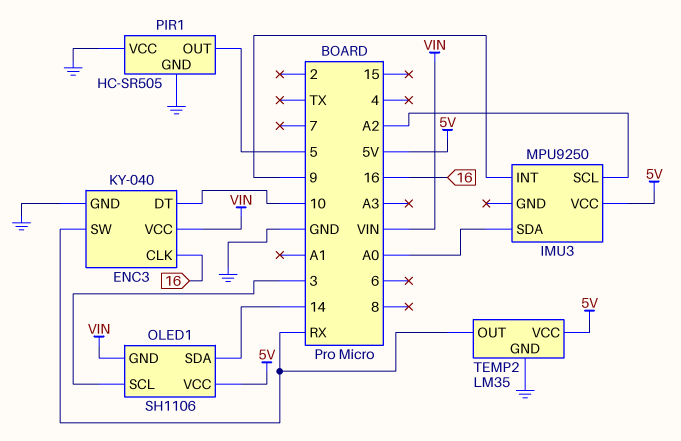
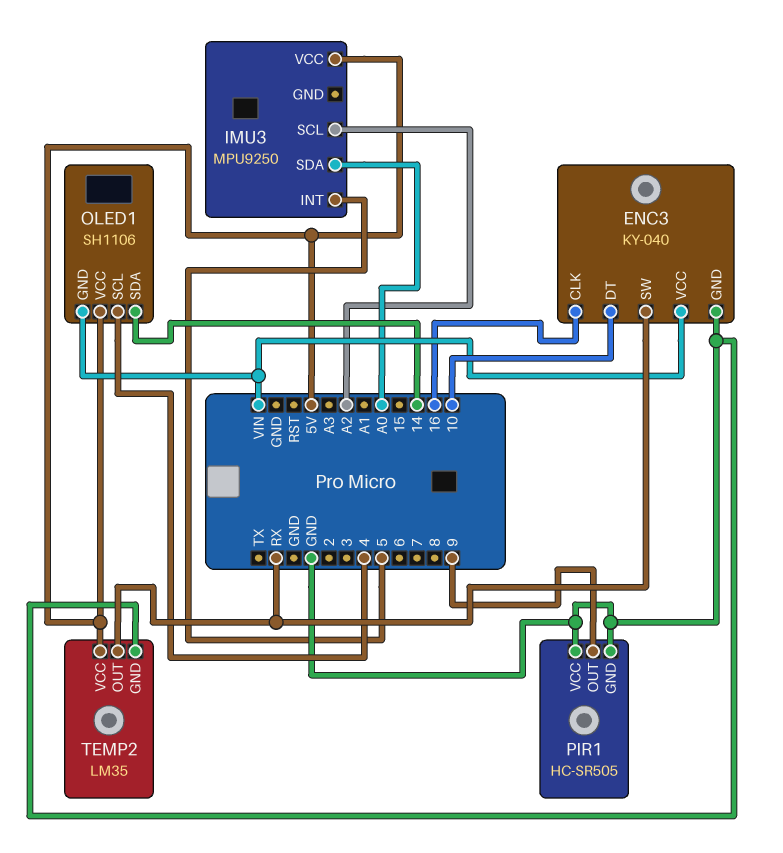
IMU3 pin INT: 9 -> 5
OLED1 pin SCL: 3 -> 4
PIR1 pin OUT: 5 -> 9

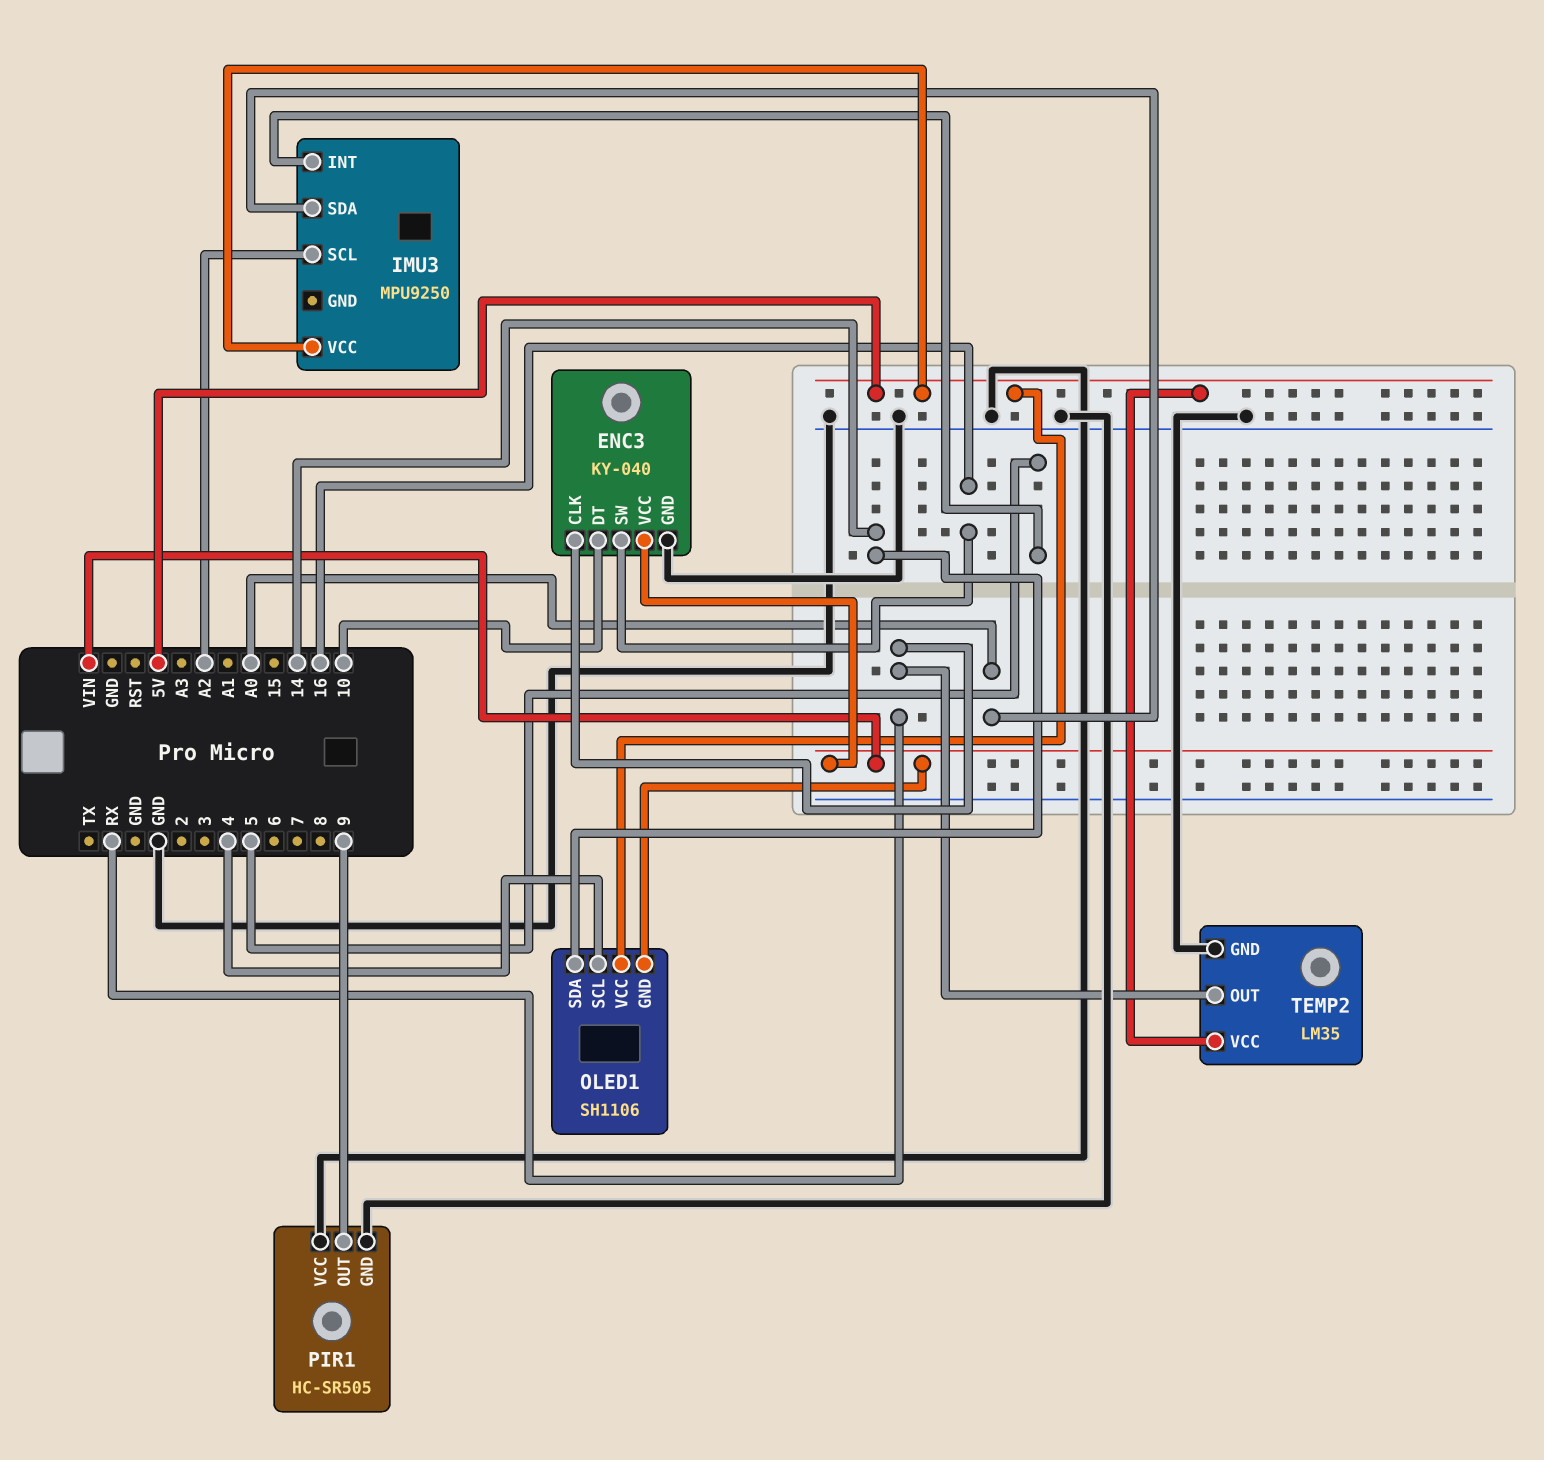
ENC3 pin CLK: 16 -> RX
ENC3 pin SW: RX -> 16

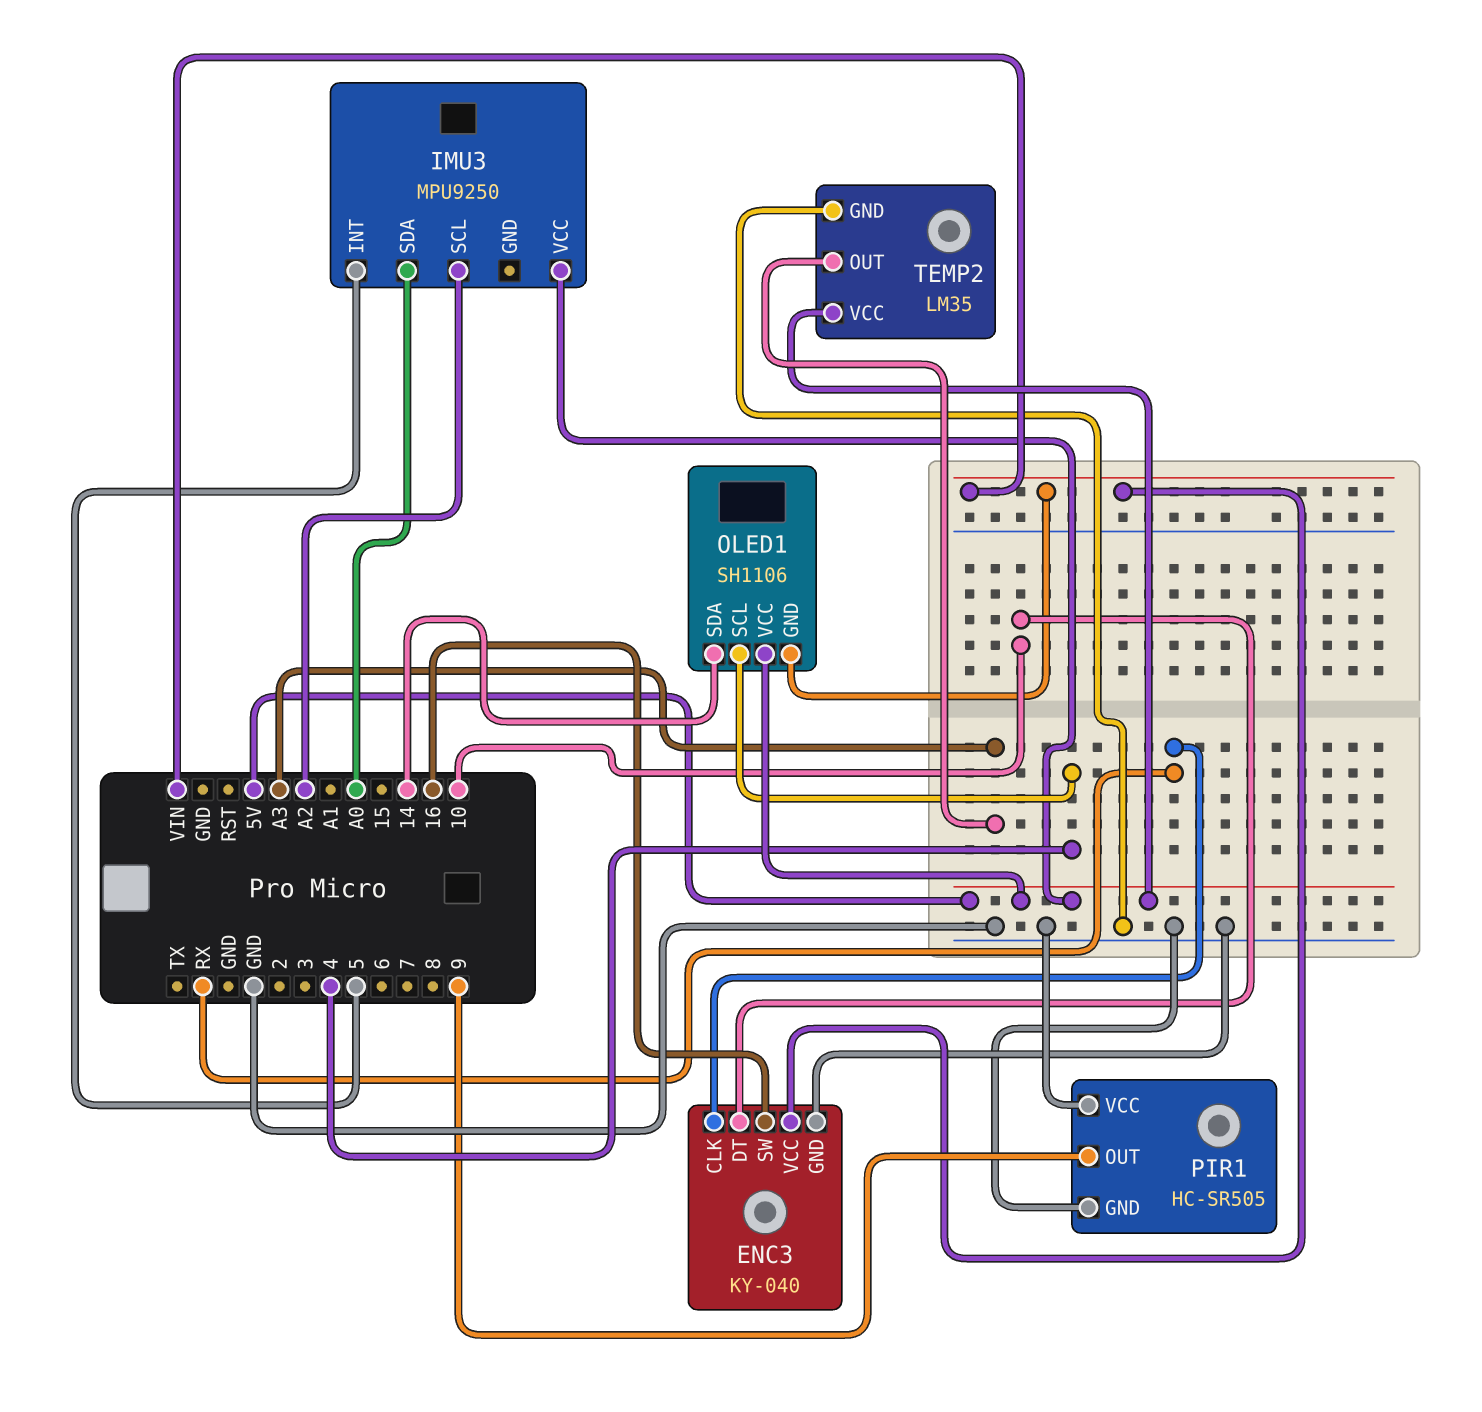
TEMP2 pin OUT: RX -> A3

